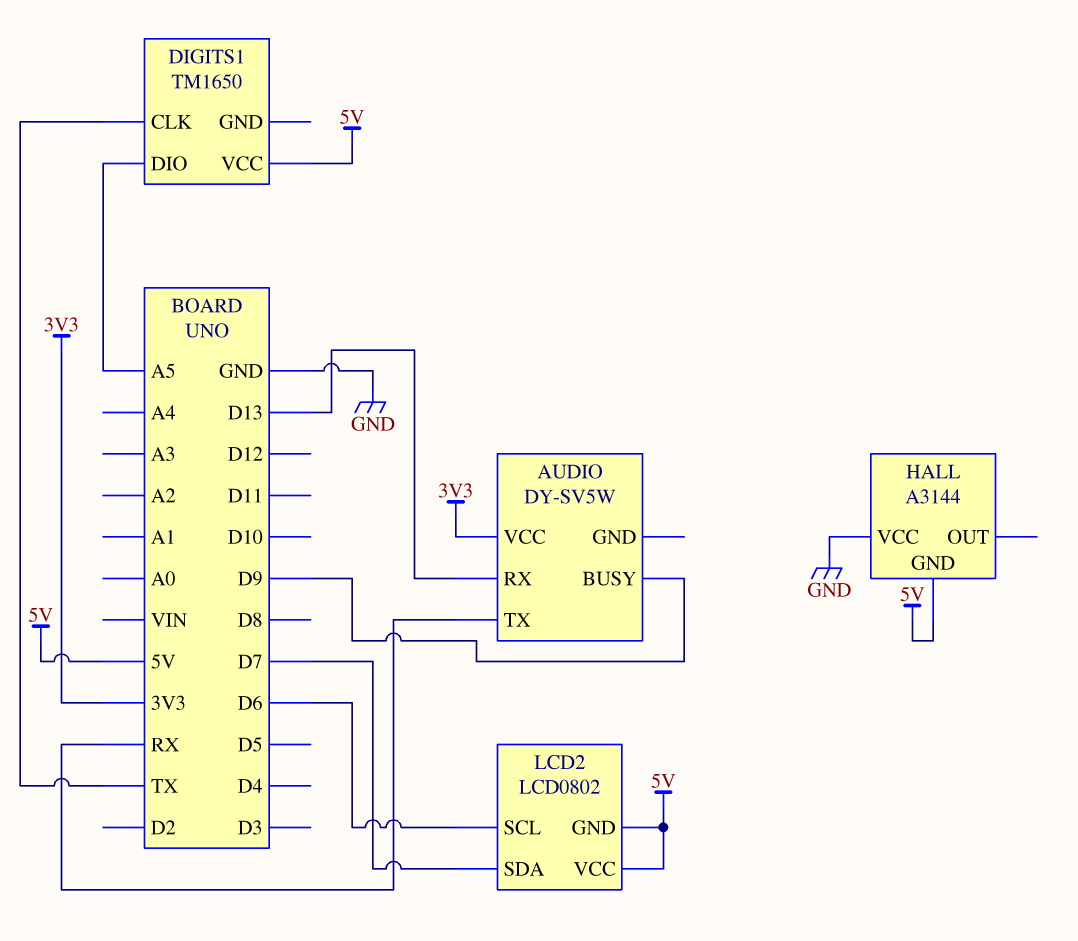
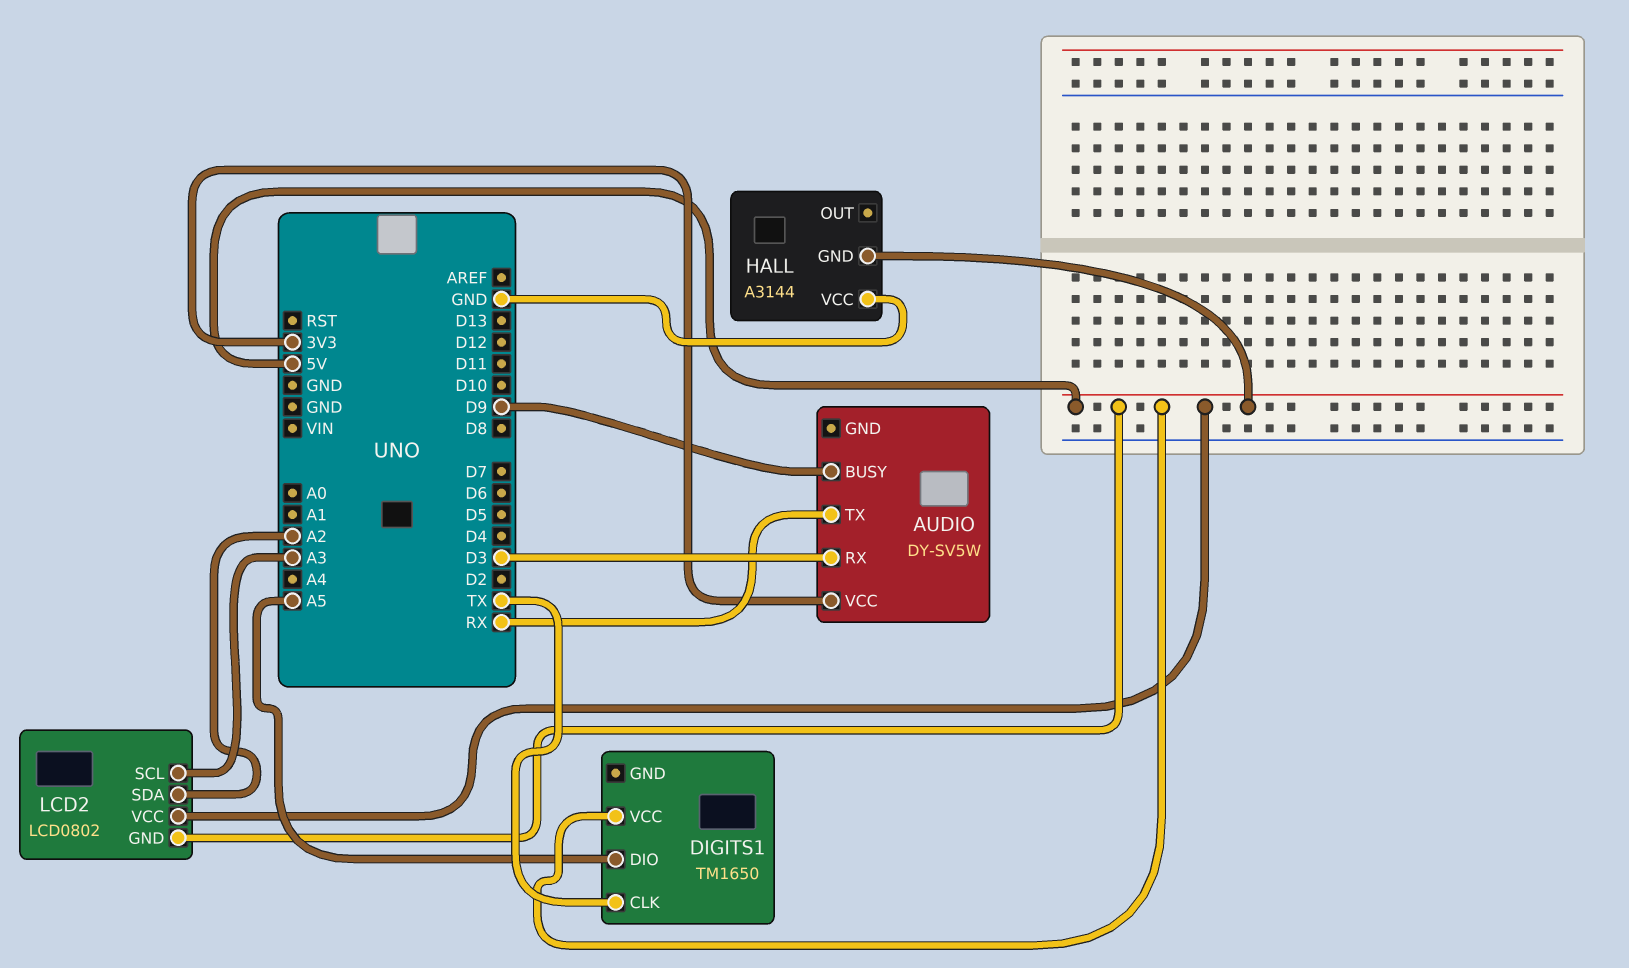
AUDIO pin RX: D13 -> D3
LCD2 pin SCL: D6 -> A3
LCD2 pin SDA: D7 -> A2

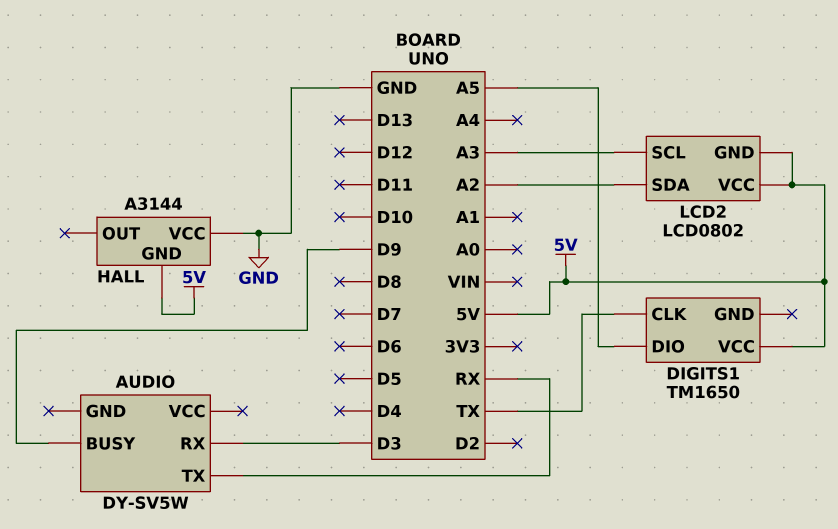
AUDIO pin VCC: 3V3 -> none

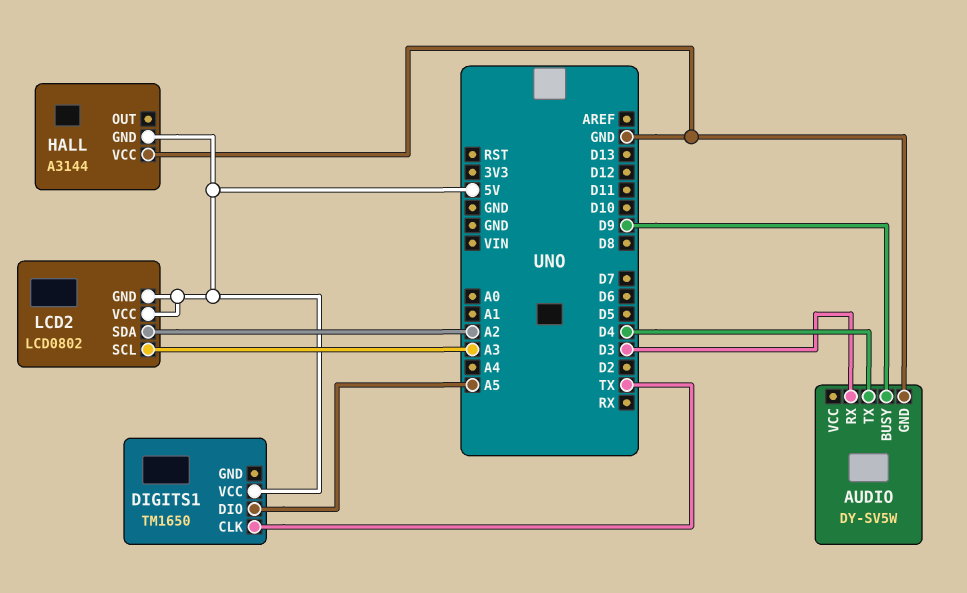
AUDIO pin GND: none -> GND
AUDIO pin TX: RX -> D4

